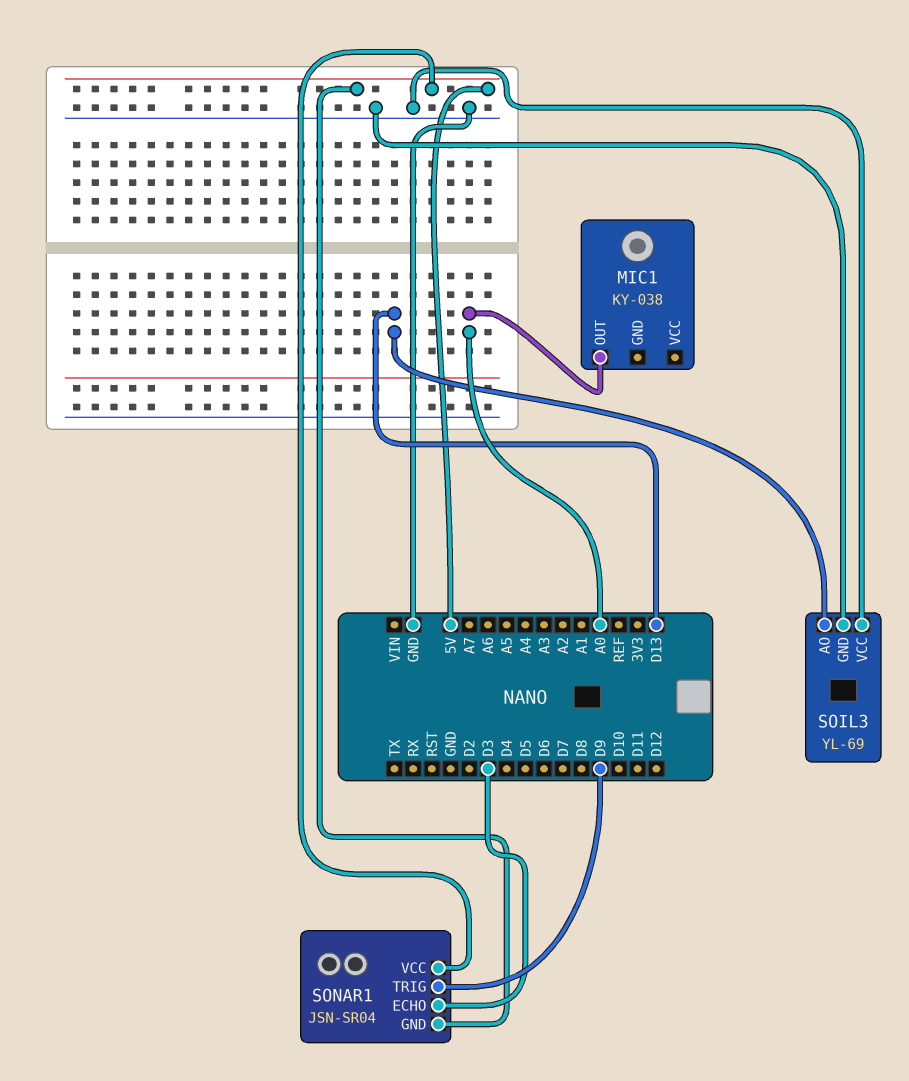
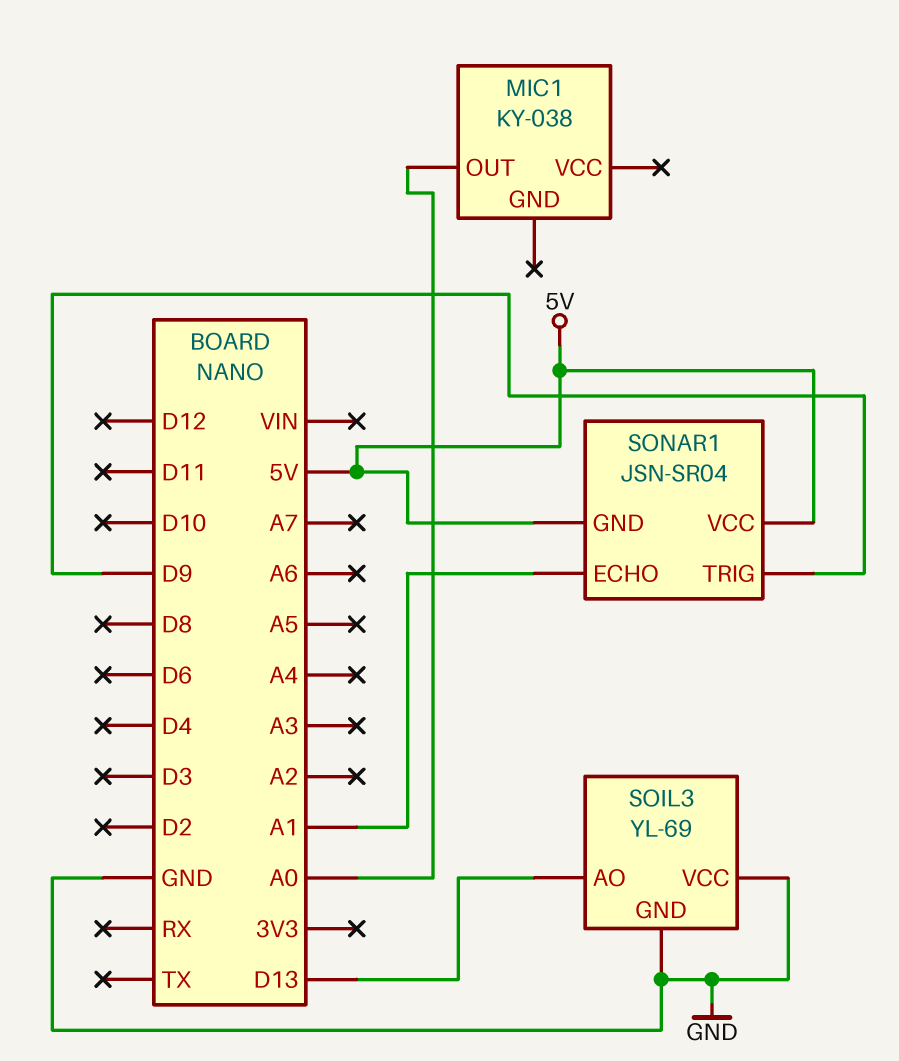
SONAR1 pin ECHO: D3 -> A1

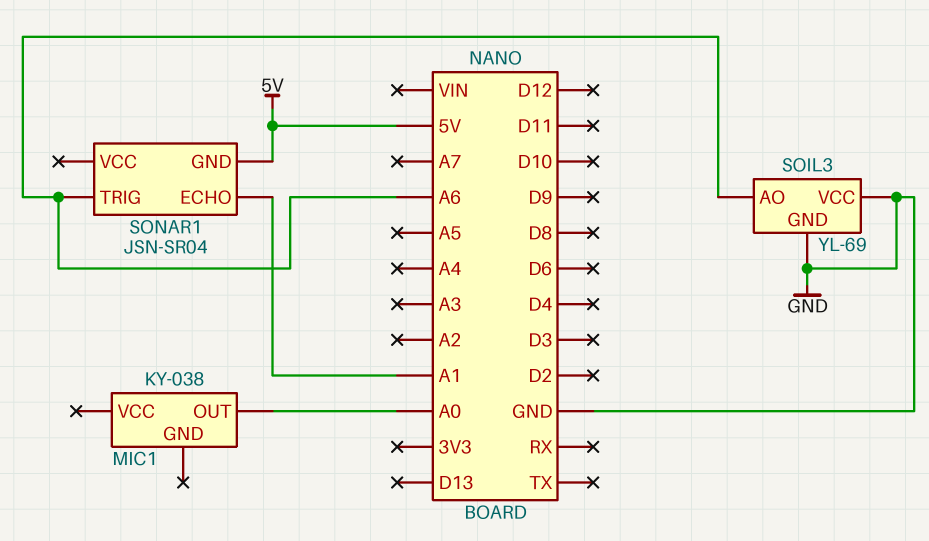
SOIL3 pin AO: D13 -> A6
SONAR1 pin TRIG: D9 -> A6
SONAR1 pin VCC: 5V -> none

